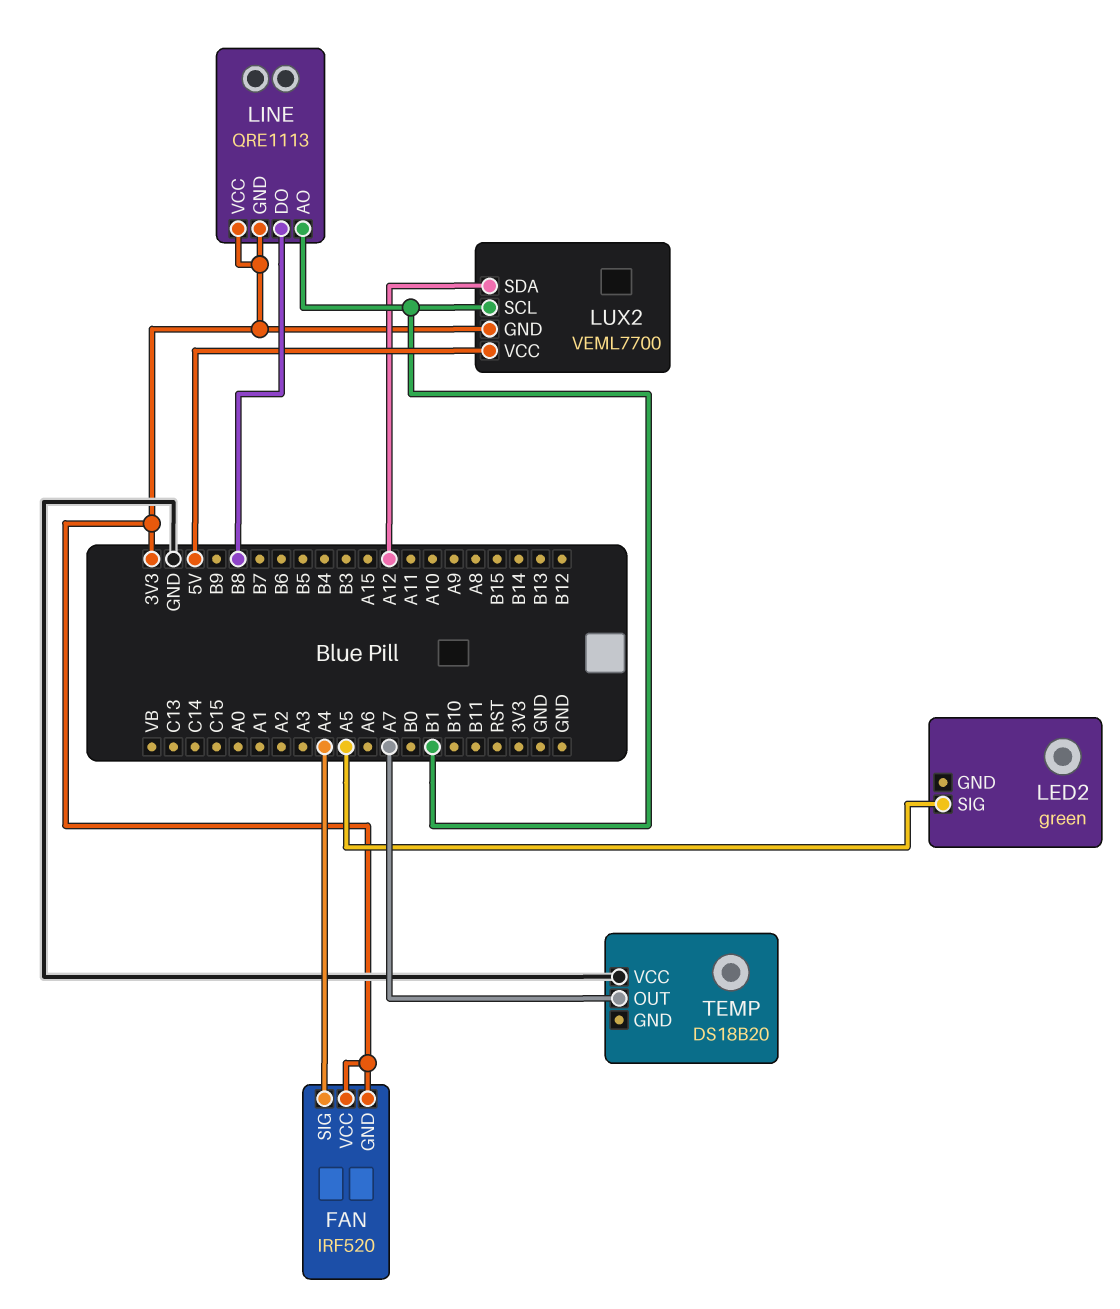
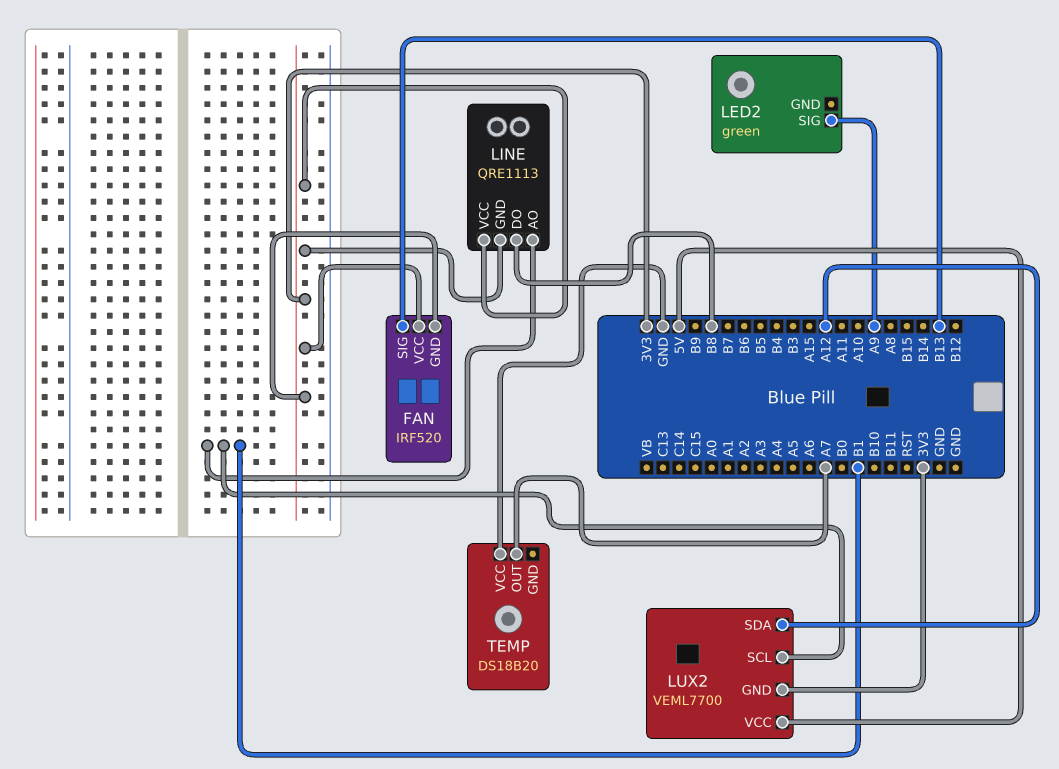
FAN pin SIG: A4 -> B13
LED2 pin SIG: A5 -> A9

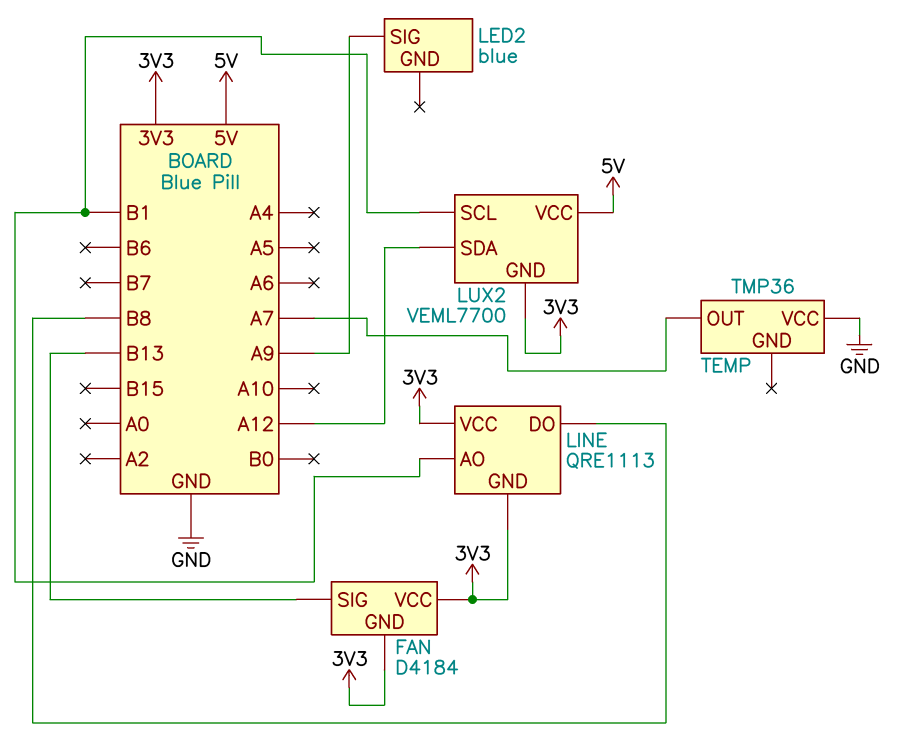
FAN: IRF520 -> D4184
LED2: green -> blue
TEMP: DS18B20 -> TMP36

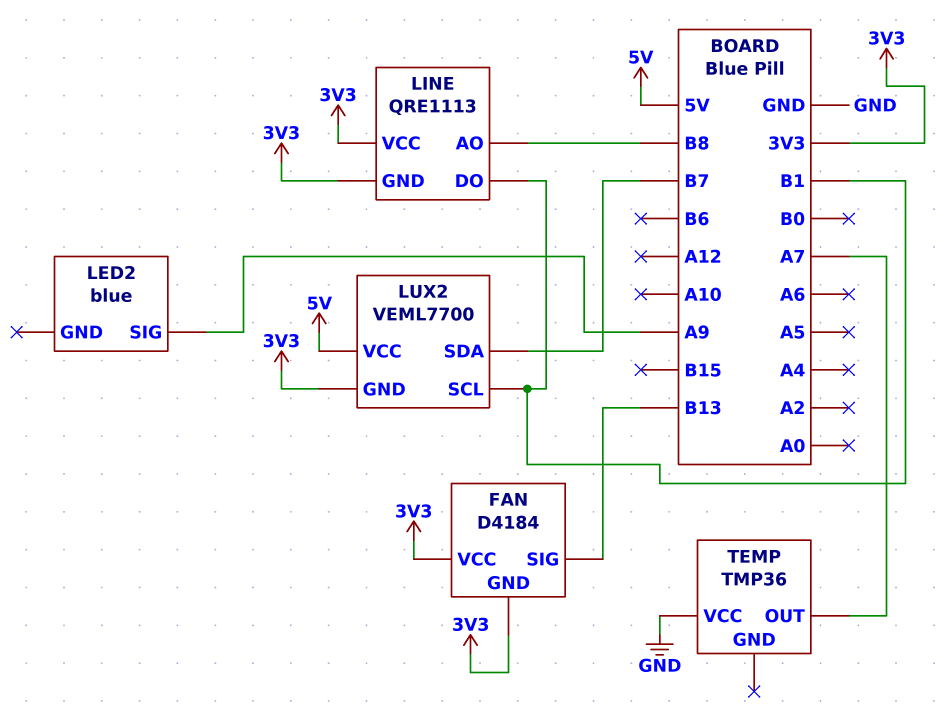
LINE pin AO: B1 -> B8
LINE pin DO: B8 -> B1
LUX2 pin SDA: A12 -> B7

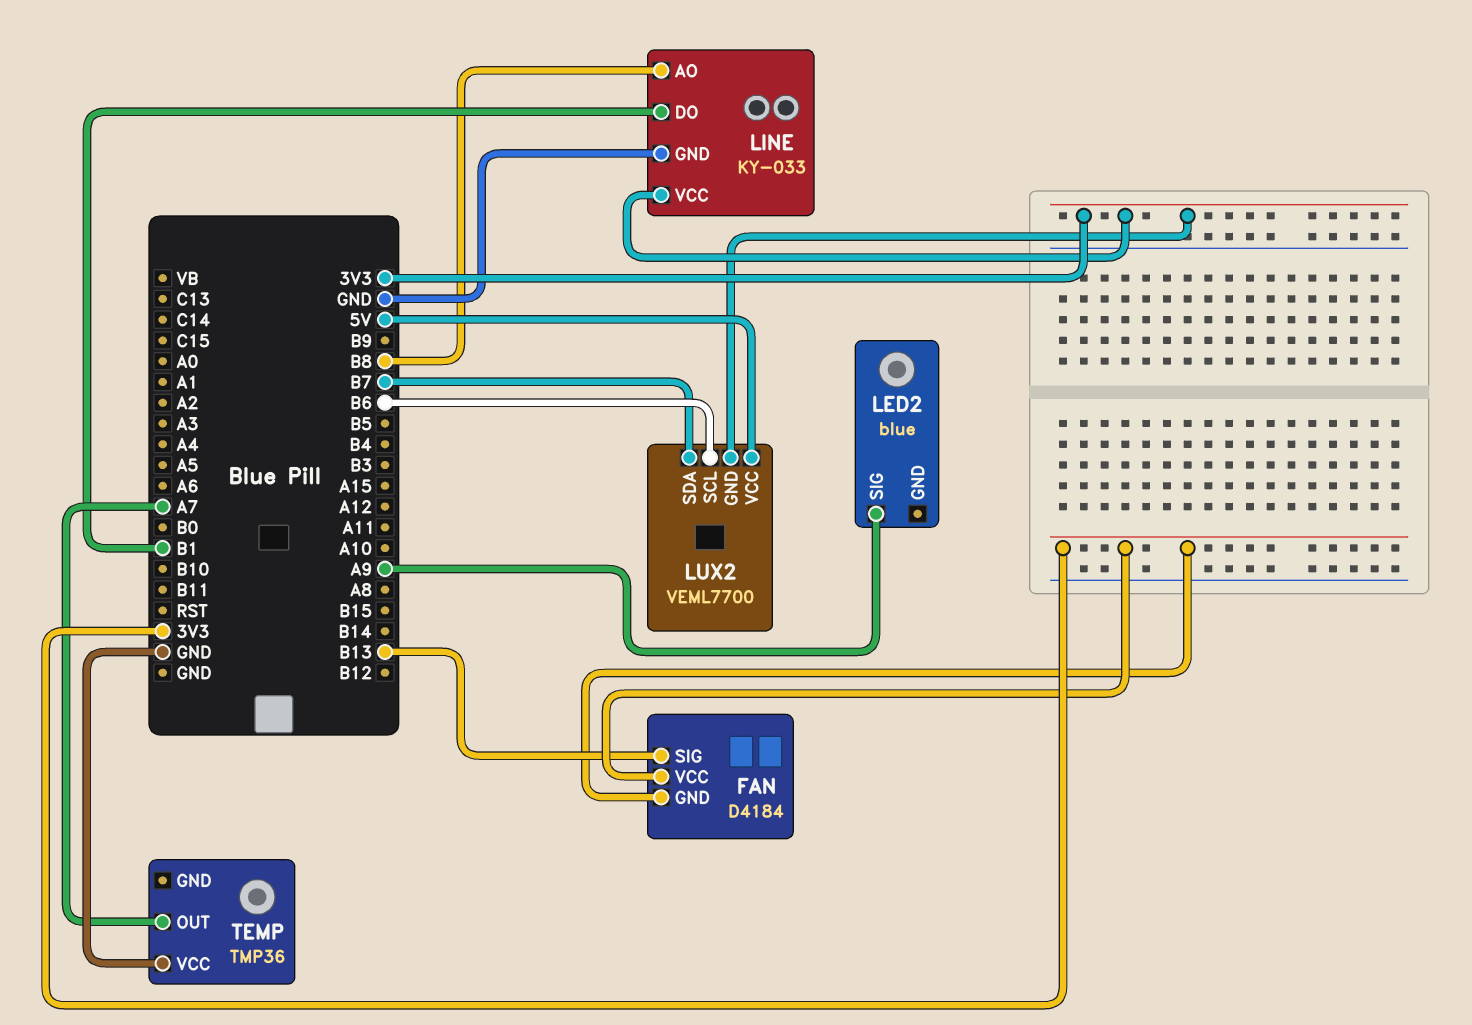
LINE: QRE1113 -> KY-033
LINE pin GND: 3V3 -> GND
LUX2 pin SCL: B1 -> B6

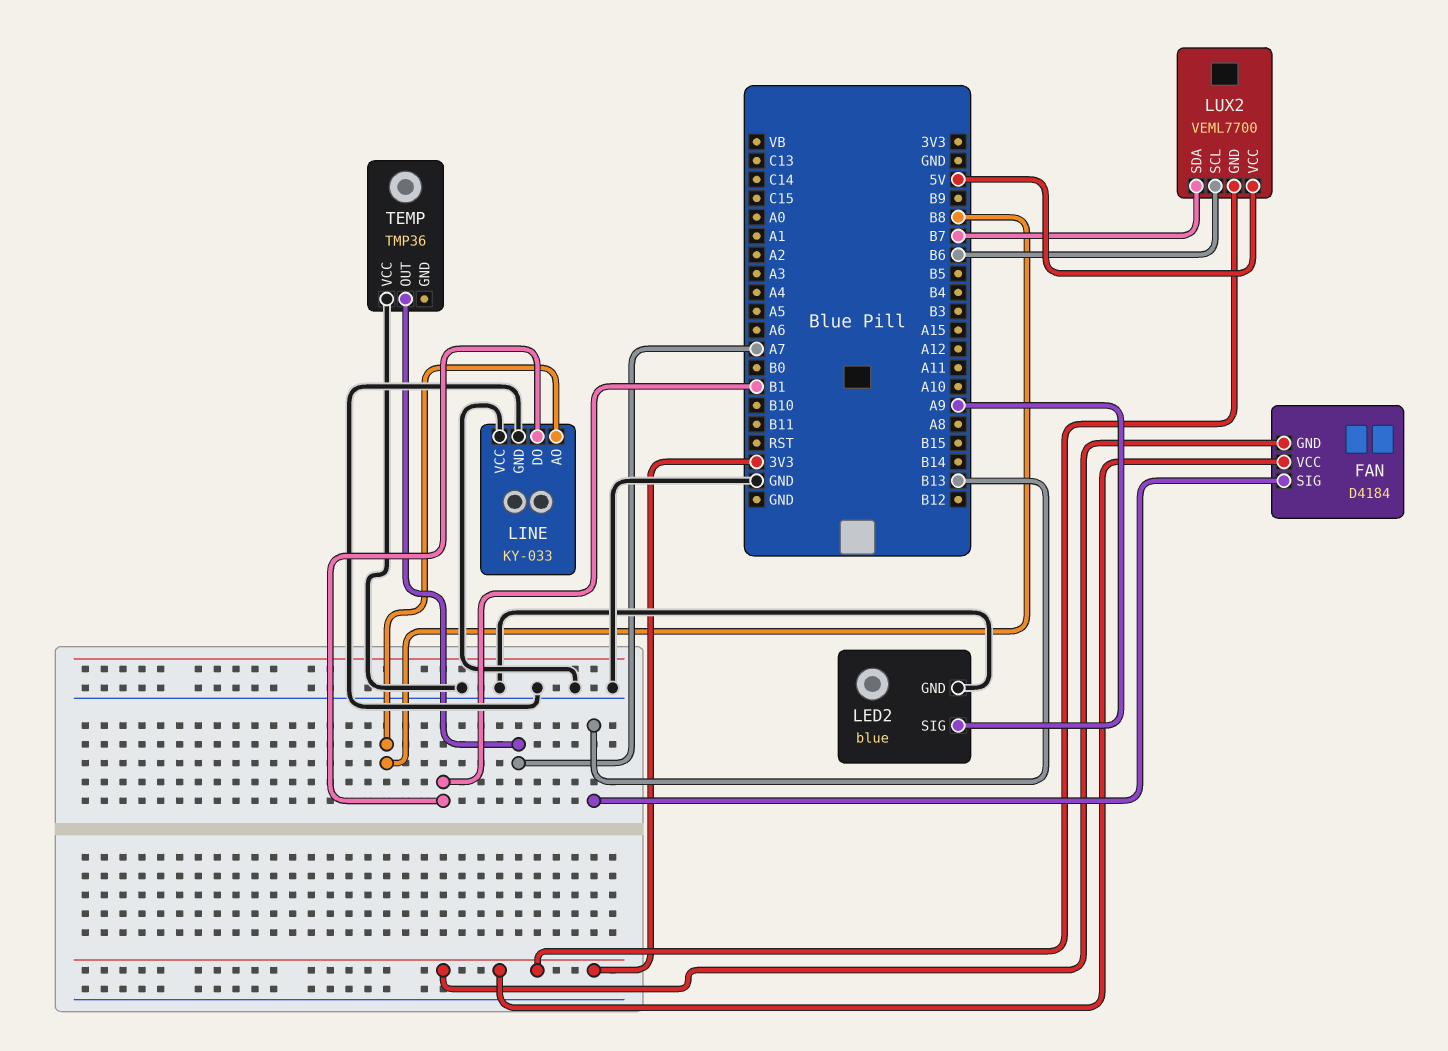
LED2 pin GND: none -> GND
LINE pin VCC: 3V3 -> GND

